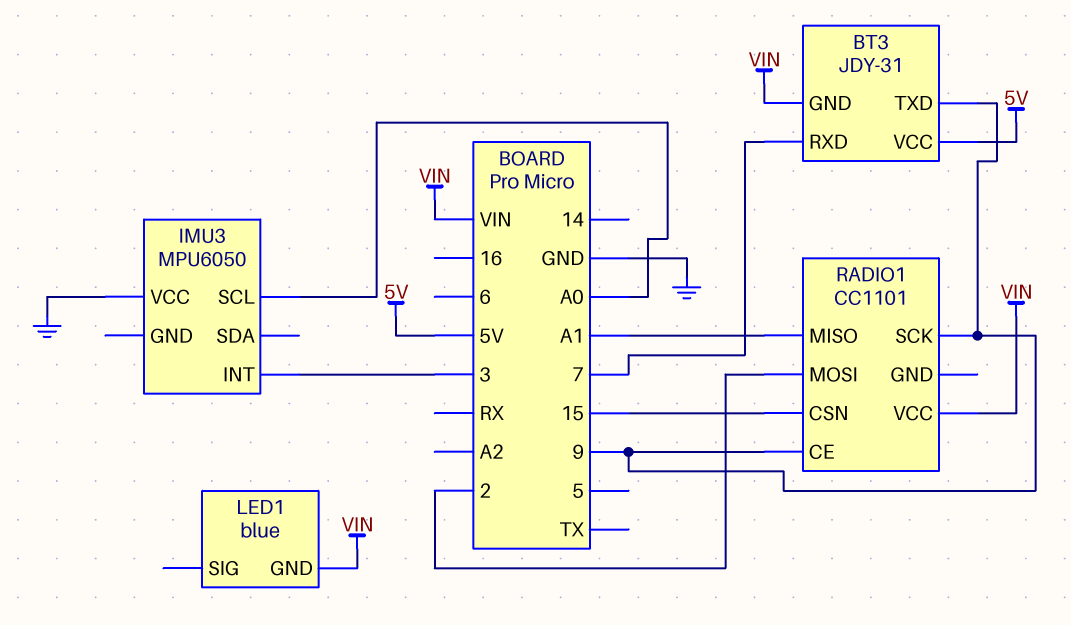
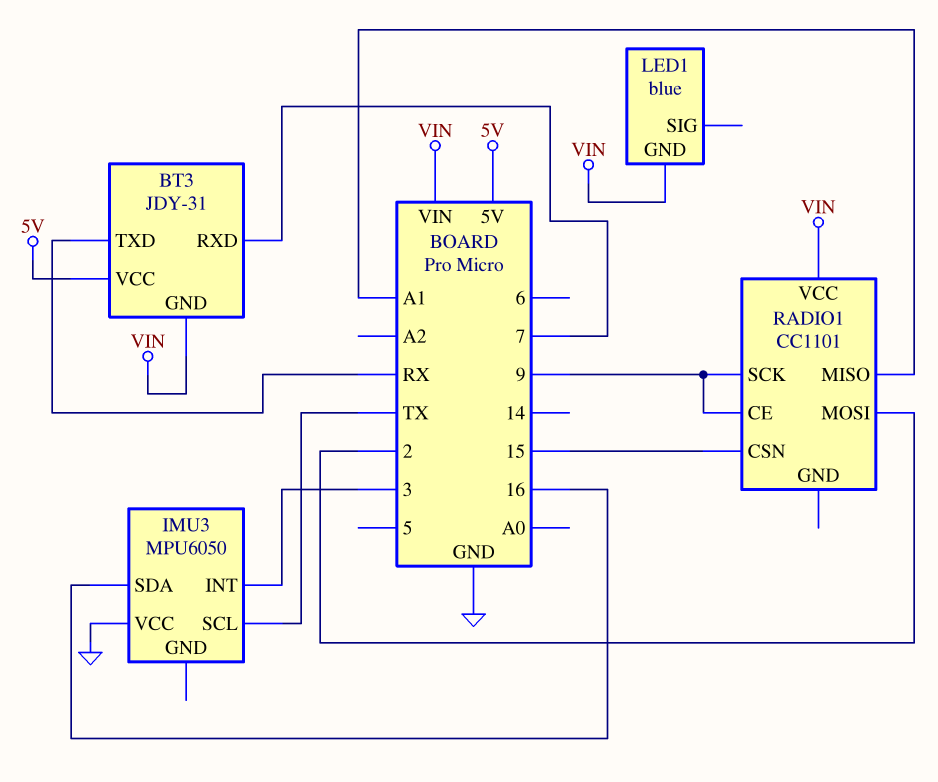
BT3 pin TXD: 9 -> RX
IMU3 pin SCL: A0 -> TX
IMU3 pin SDA: none -> 16

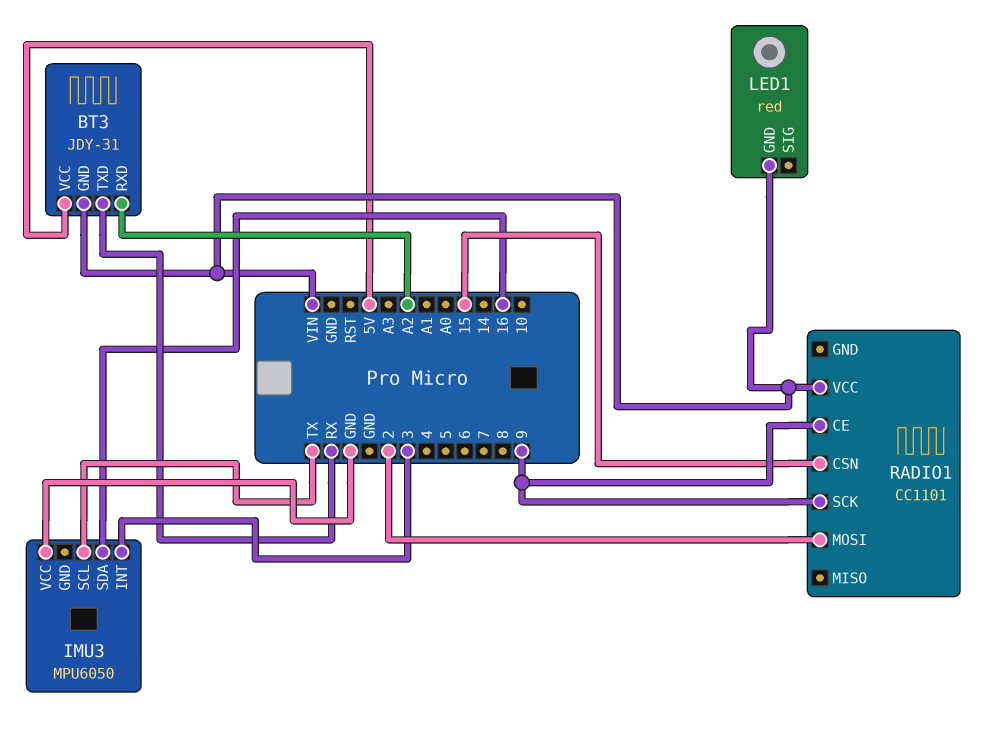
BT3 pin RXD: 7 -> A2
LED1: blue -> red
RADIO1 pin MISO: A1 -> none

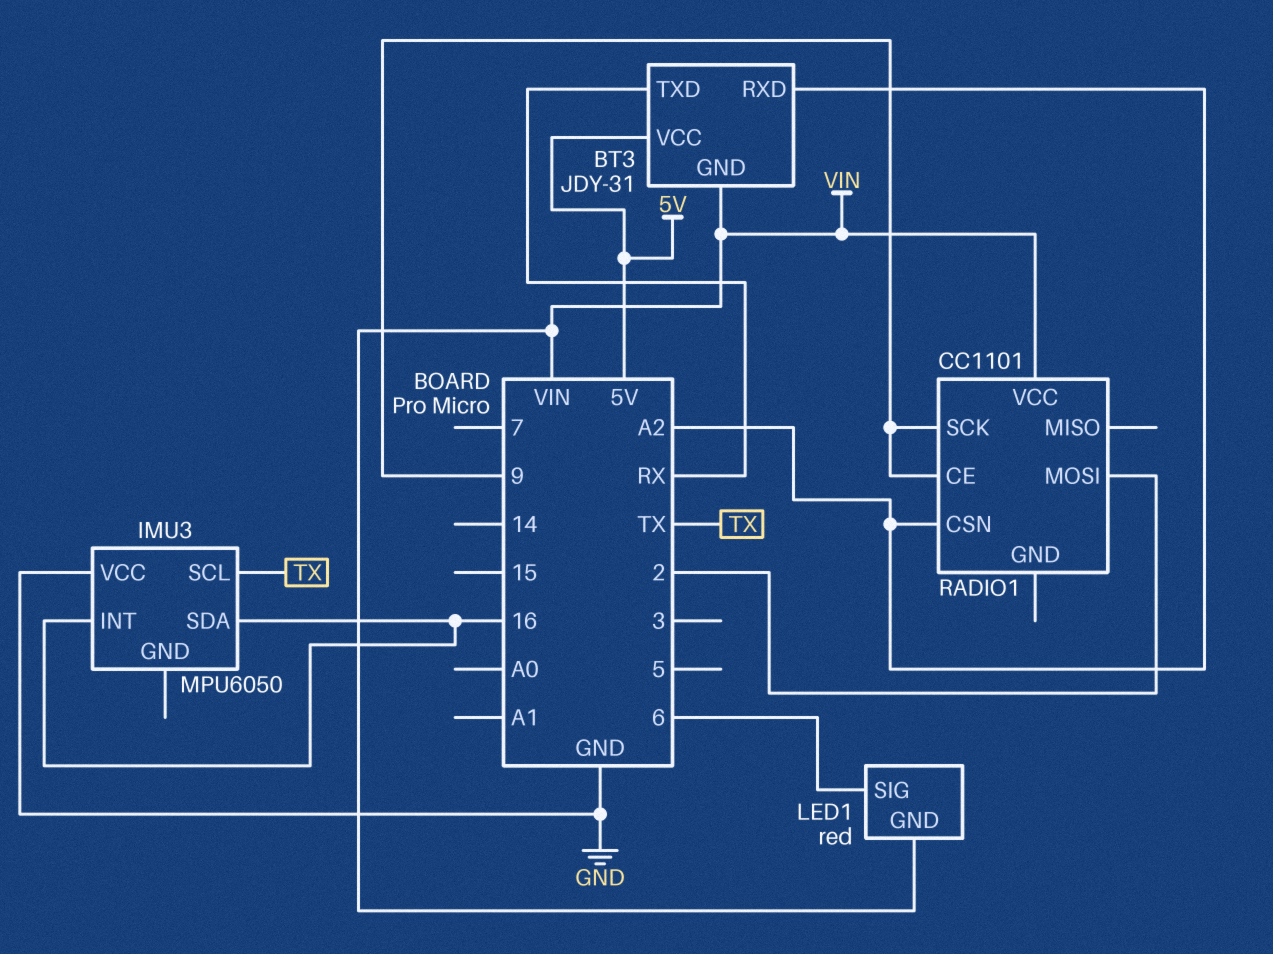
IMU3 pin INT: 3 -> 16
LED1 pin SIG: none -> 6
RADIO1 pin CSN: 15 -> A2

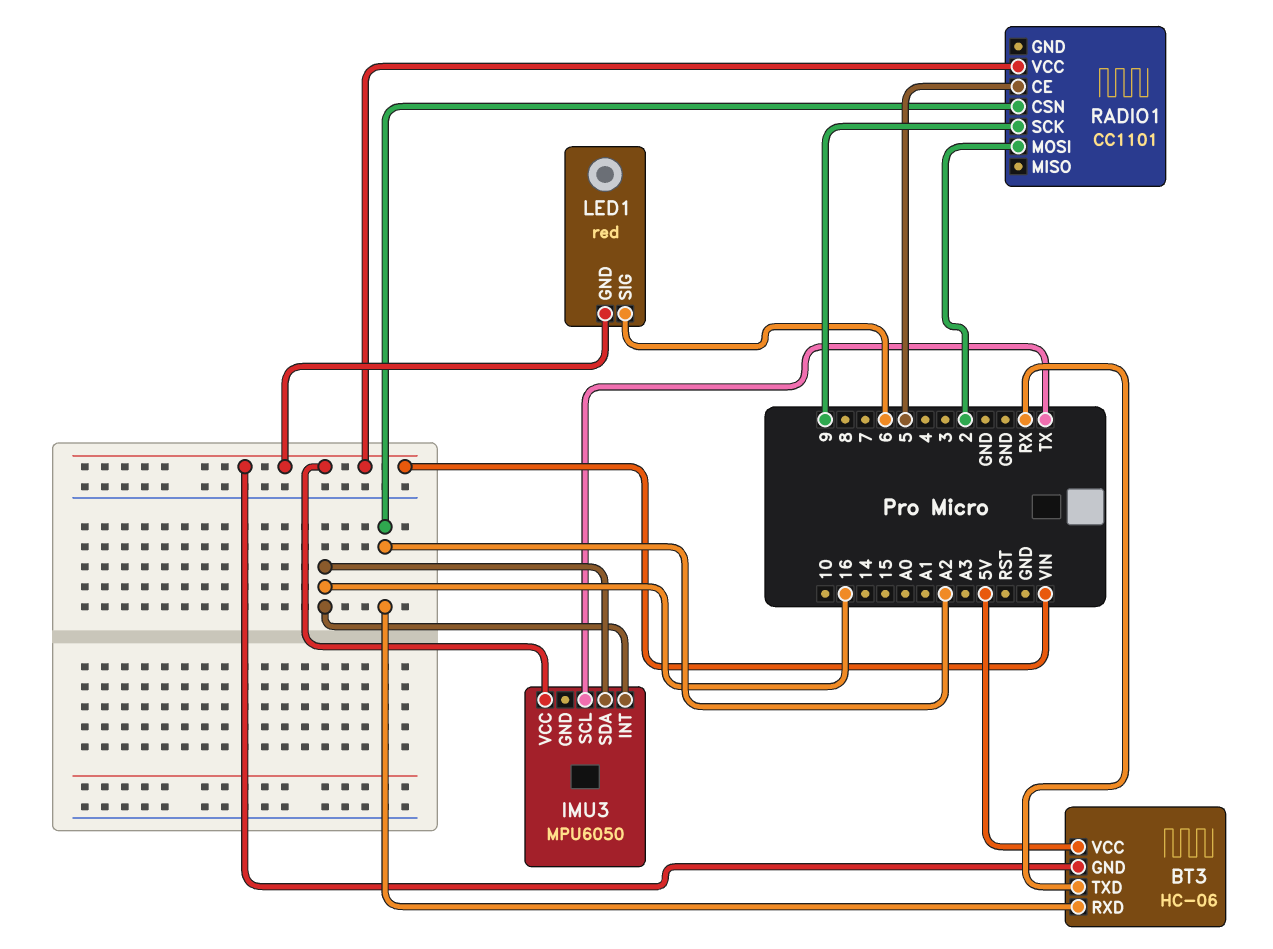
BT3: JDY-31 -> HC-06
IMU3 pin VCC: GND -> VIN
RADIO1 pin CE: 9 -> 5

